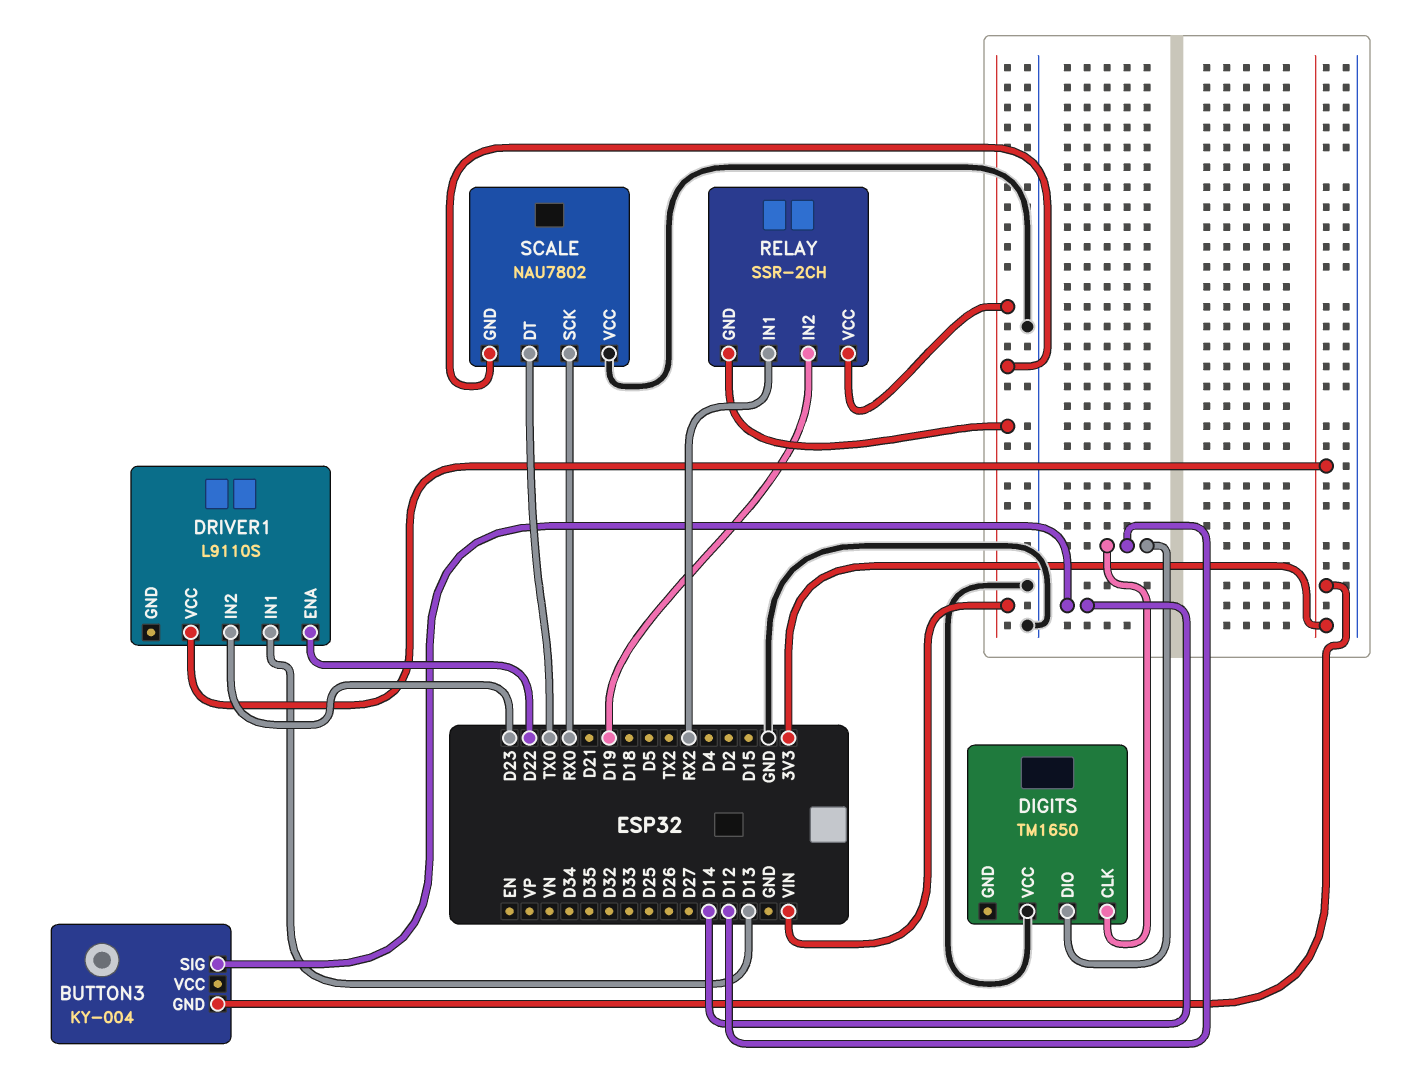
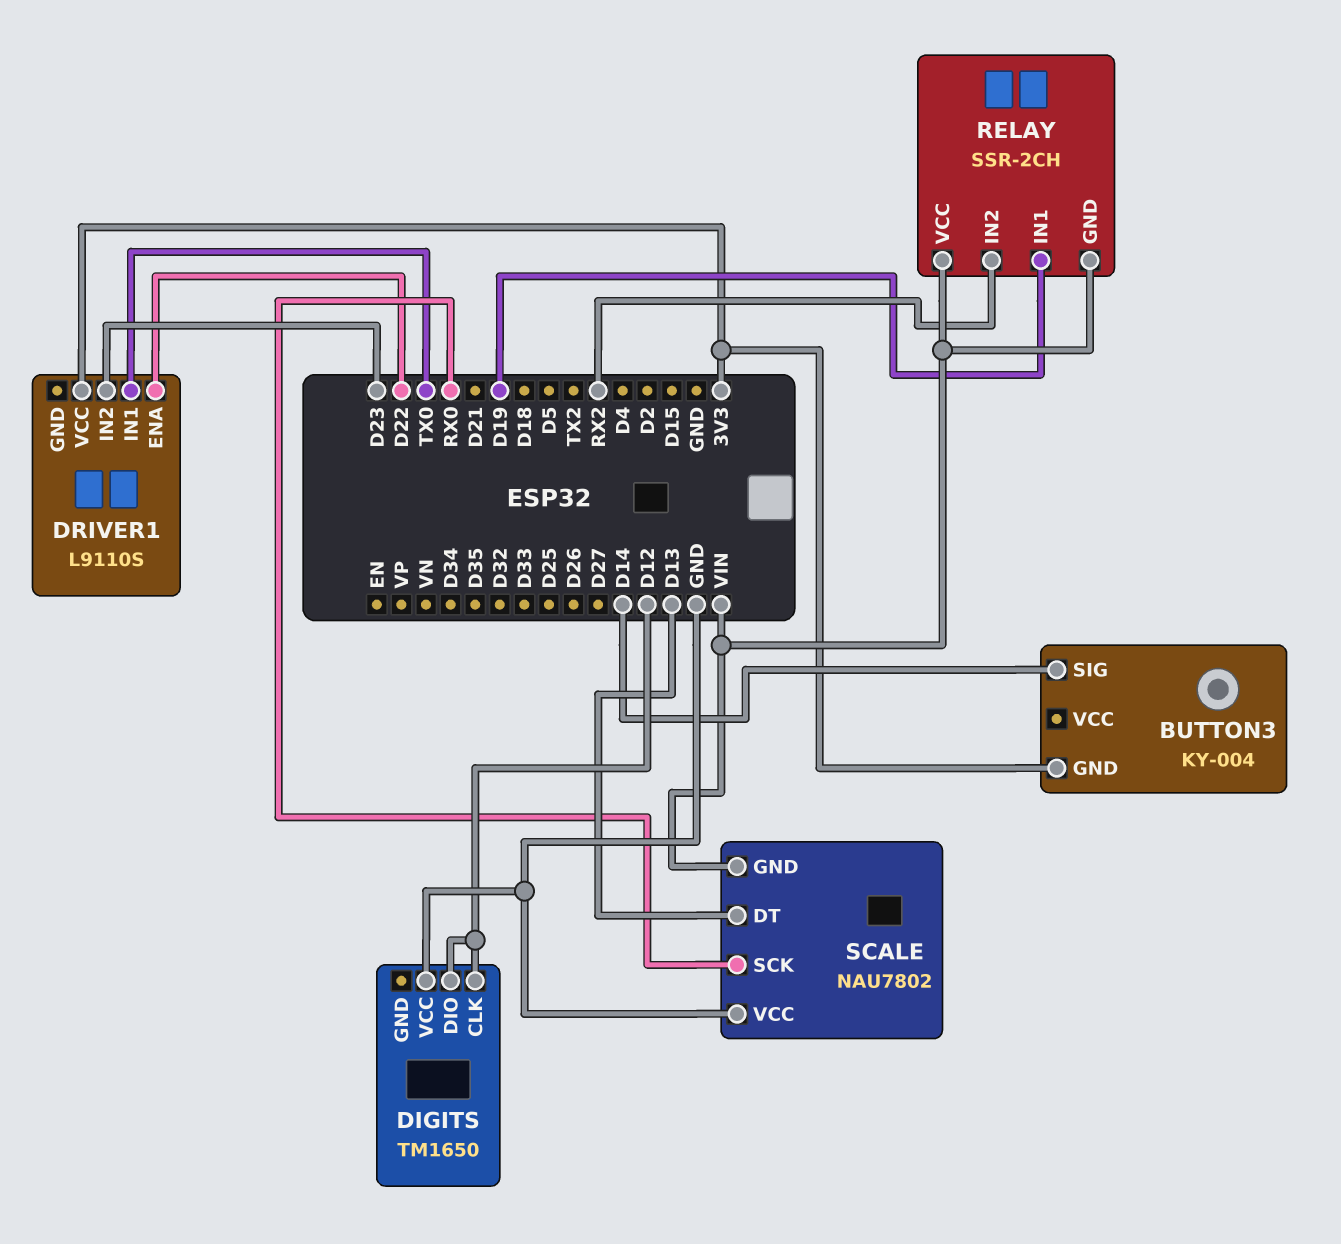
DRIVER1 pin IN1: D13 -> TX0
RELAY pin IN1: RX2 -> D19
RELAY pin IN2: D19 -> RX2
SCALE pin DT: TX0 -> D13

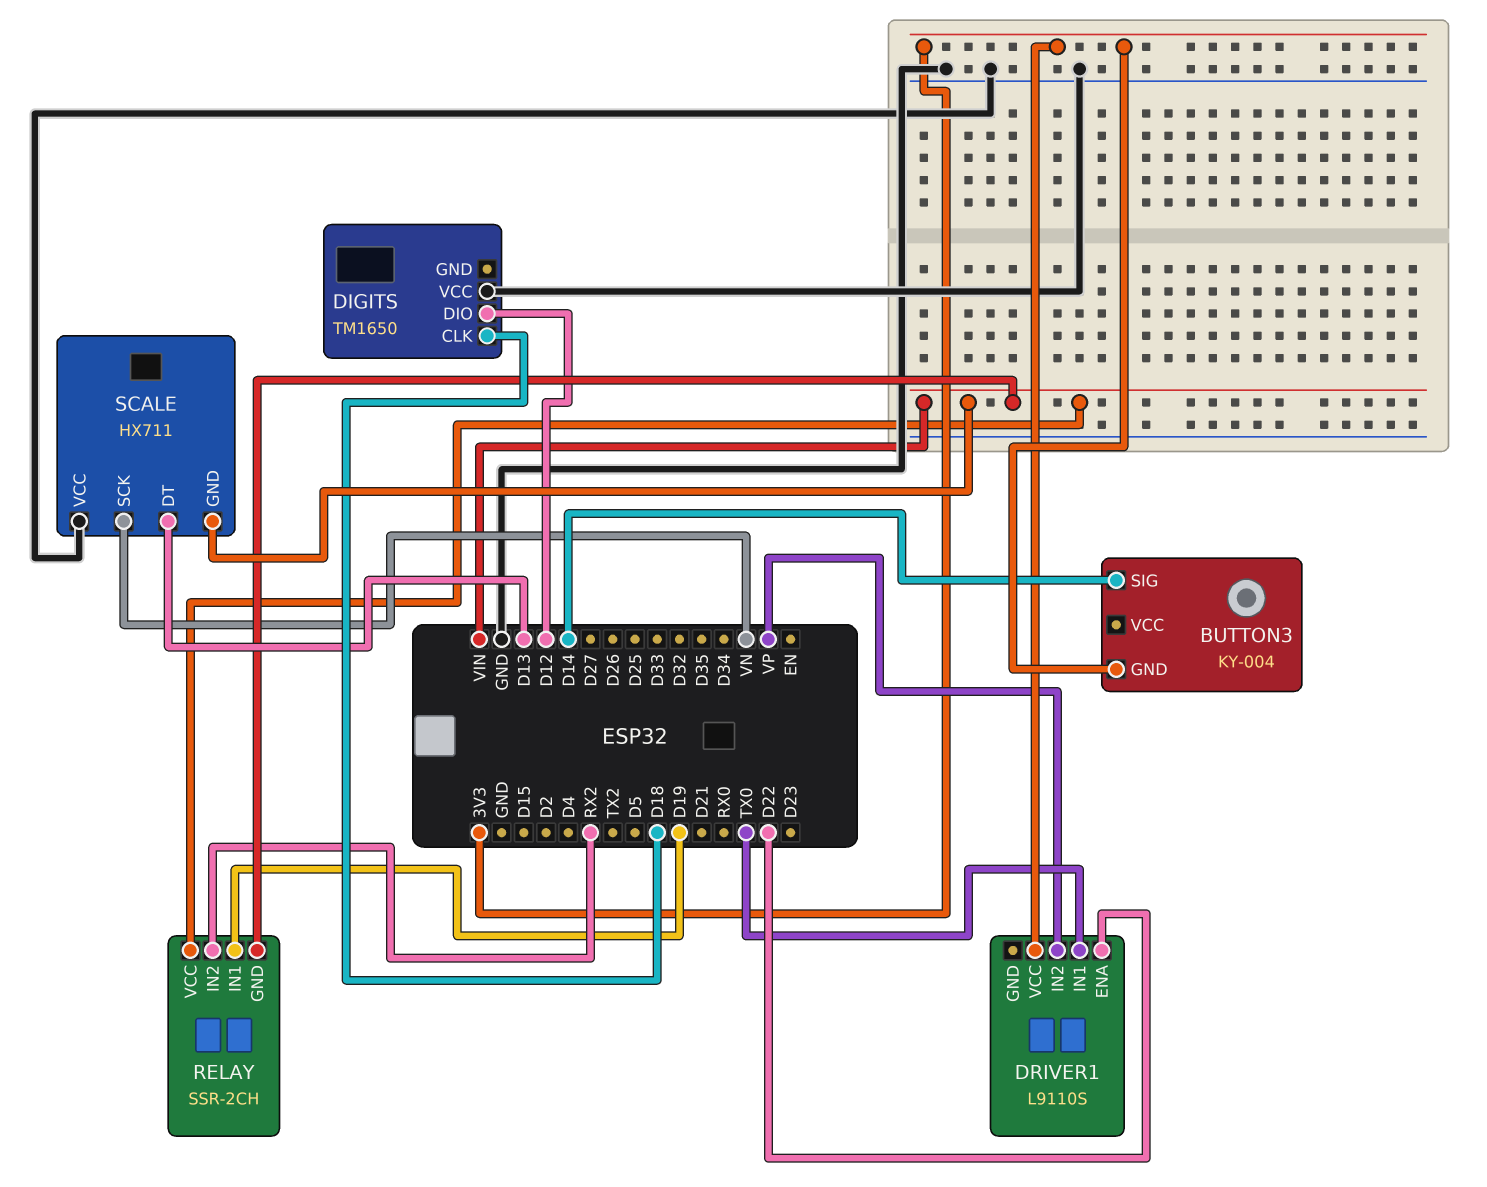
DIGITS pin CLK: D12 -> D18
DRIVER1 pin IN2: D23 -> VP
SCALE: NAU7802 -> HX711
SCALE pin SCK: RX0 -> VN

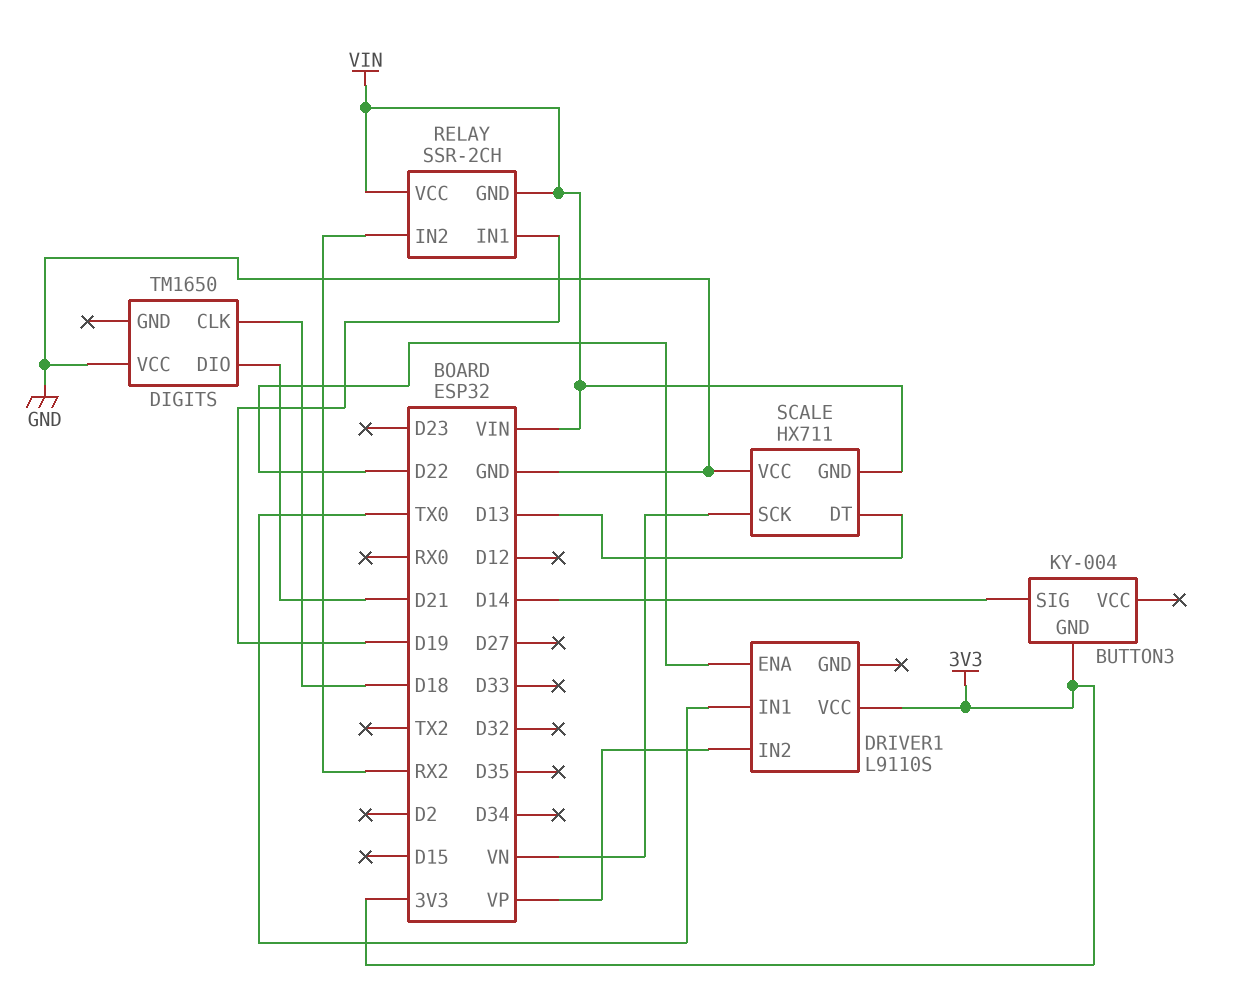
DIGITS pin DIO: D12 -> D21

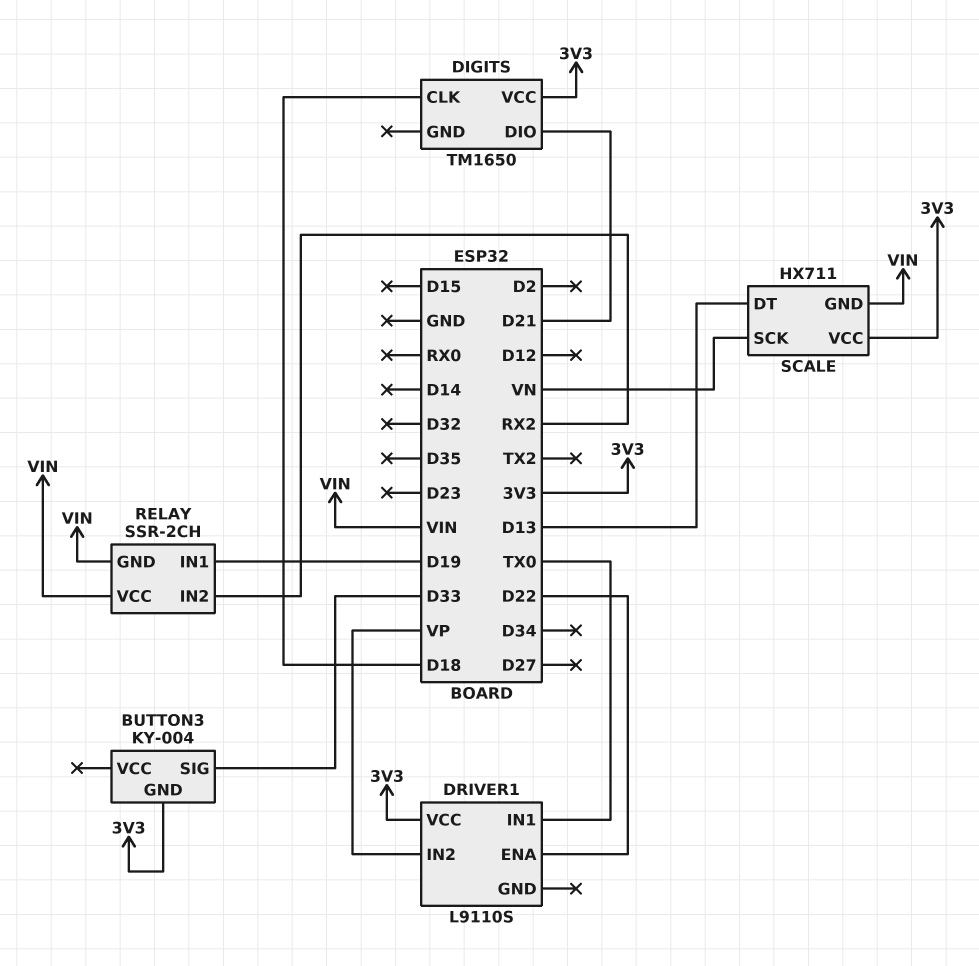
BUTTON3 pin SIG: D14 -> D33
DIGITS pin VCC: GND -> 3V3
SCALE pin VCC: GND -> 3V3

